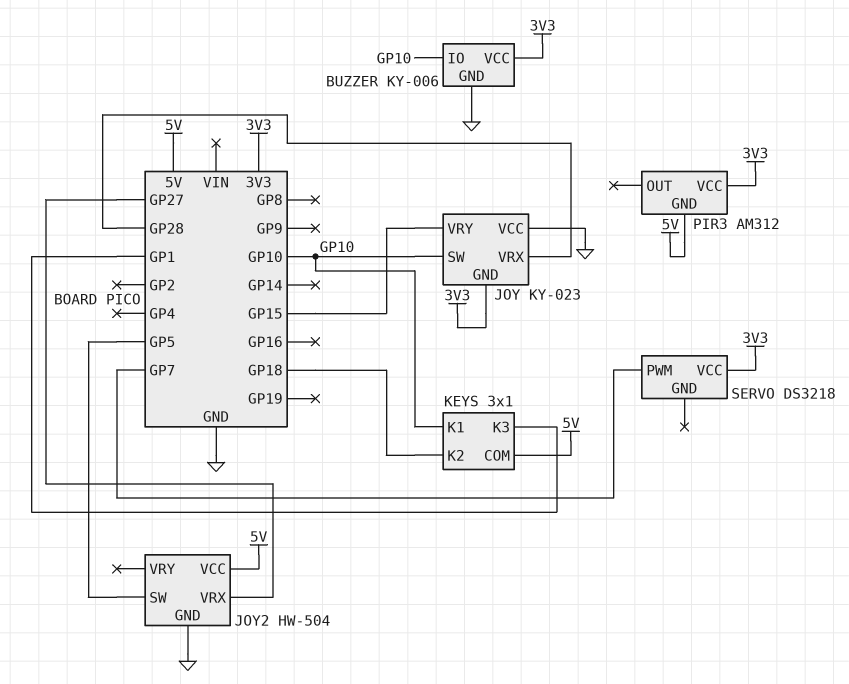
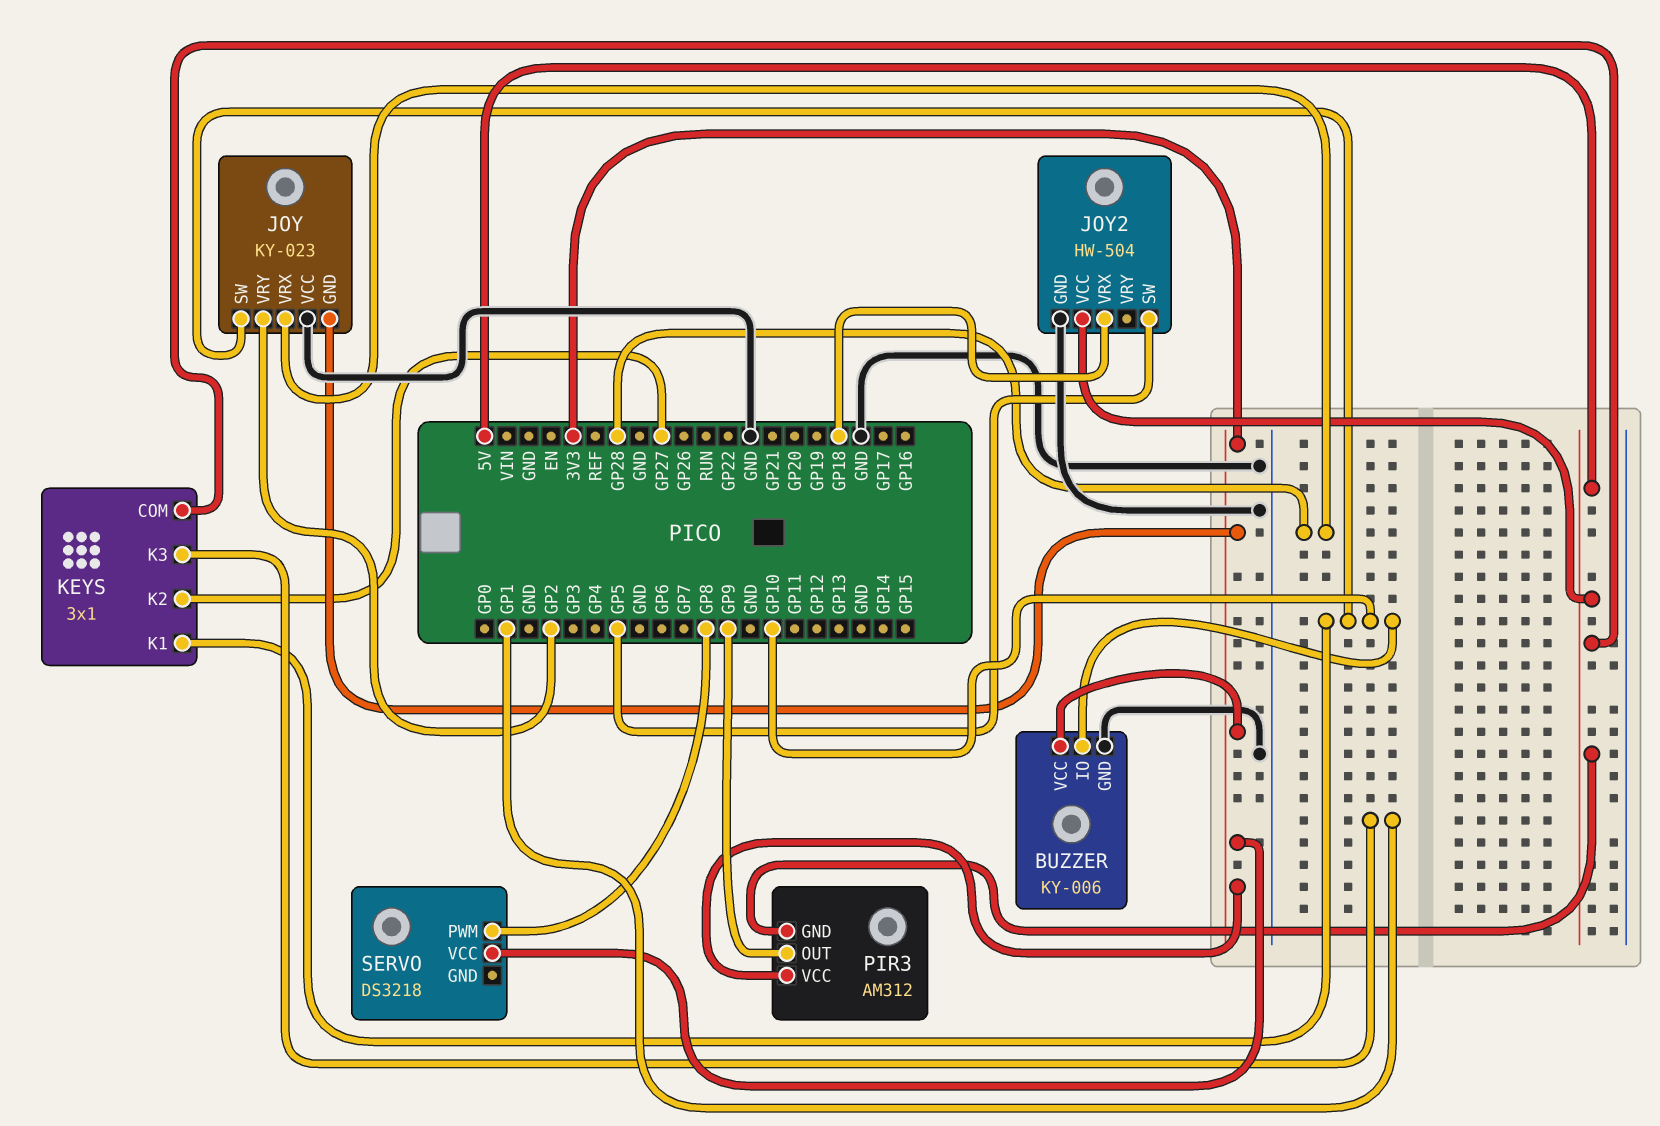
JOY pin VRY: GP15 -> GP2
JOY2 pin VRX: GP27 -> GP18
KEYS pin K2: GP18 -> GP27
PIR3 pin OUT: none -> GP9
SERVO pin PWM: GP7 -> GP8

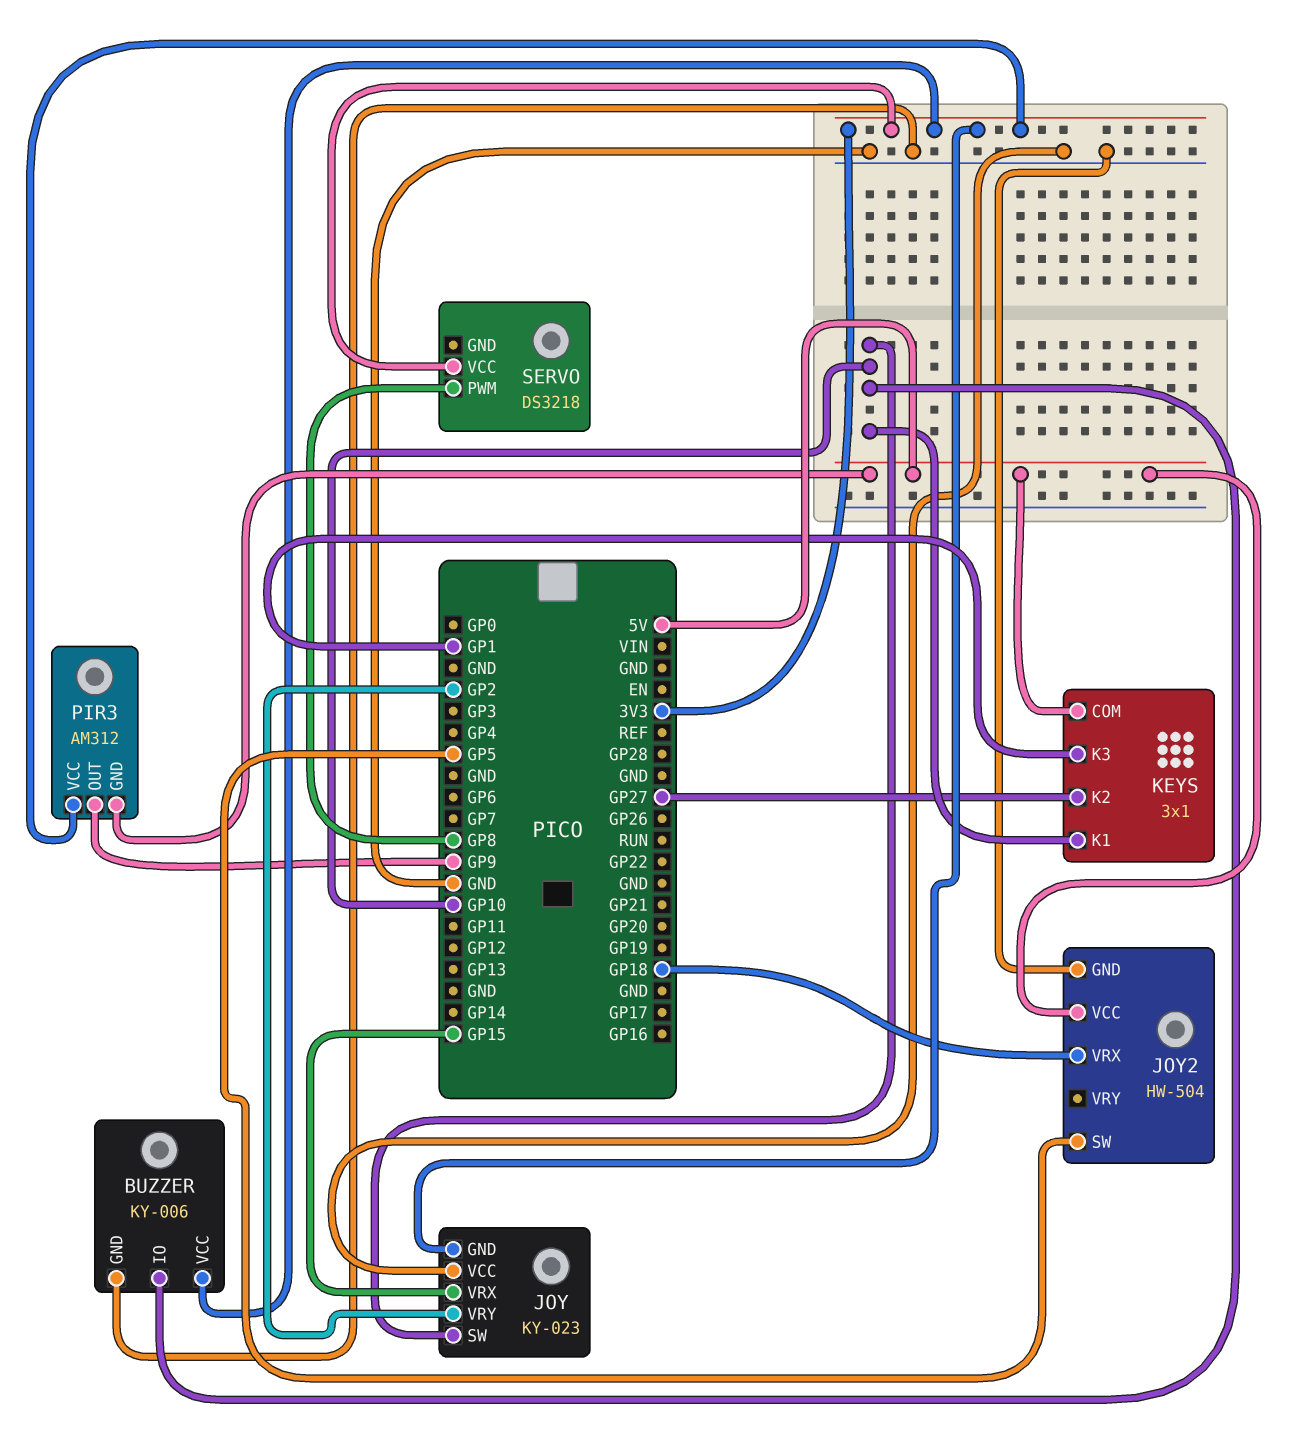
JOY pin VRX: GP28 -> GP15

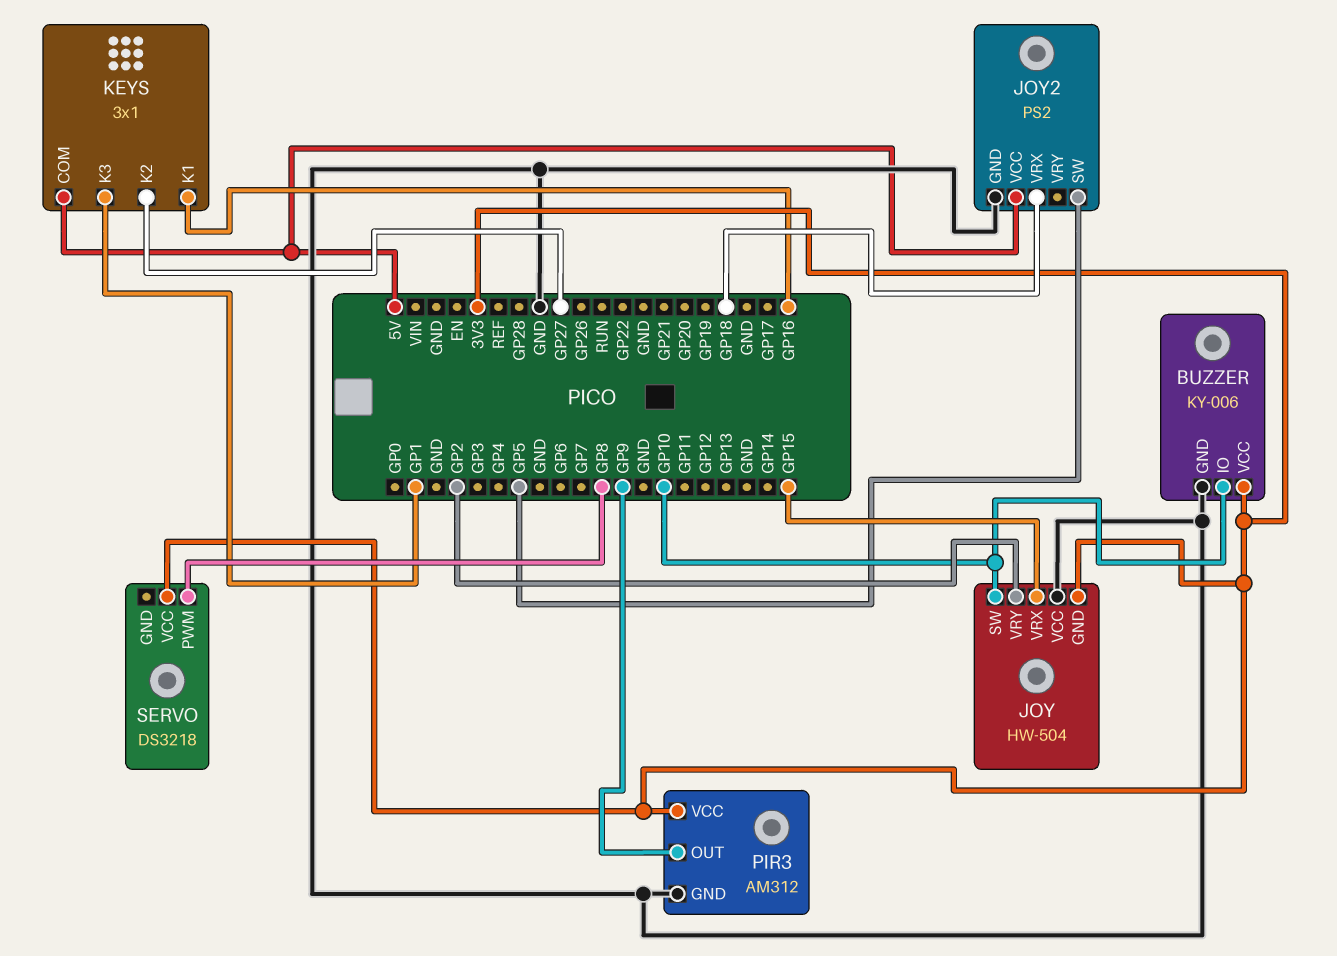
JOY: KY-023 -> HW-504
JOY2: HW-504 -> PS2
KEYS pin K1: GP10 -> GP16
PIR3 pin GND: 5V -> GND

